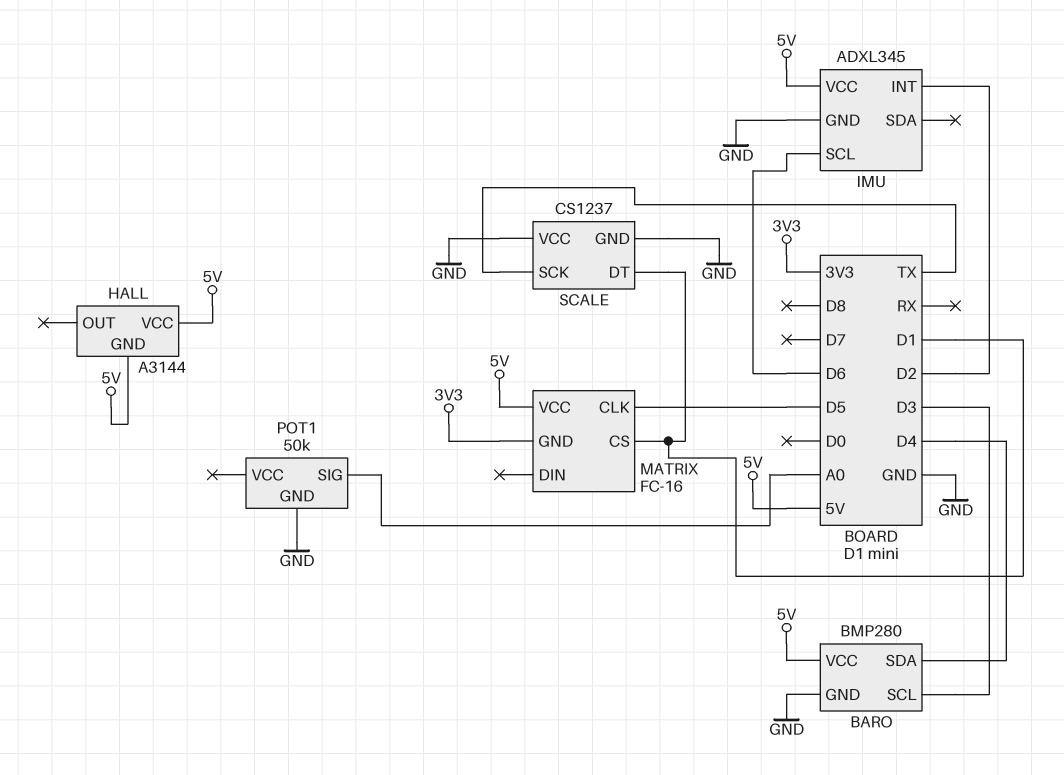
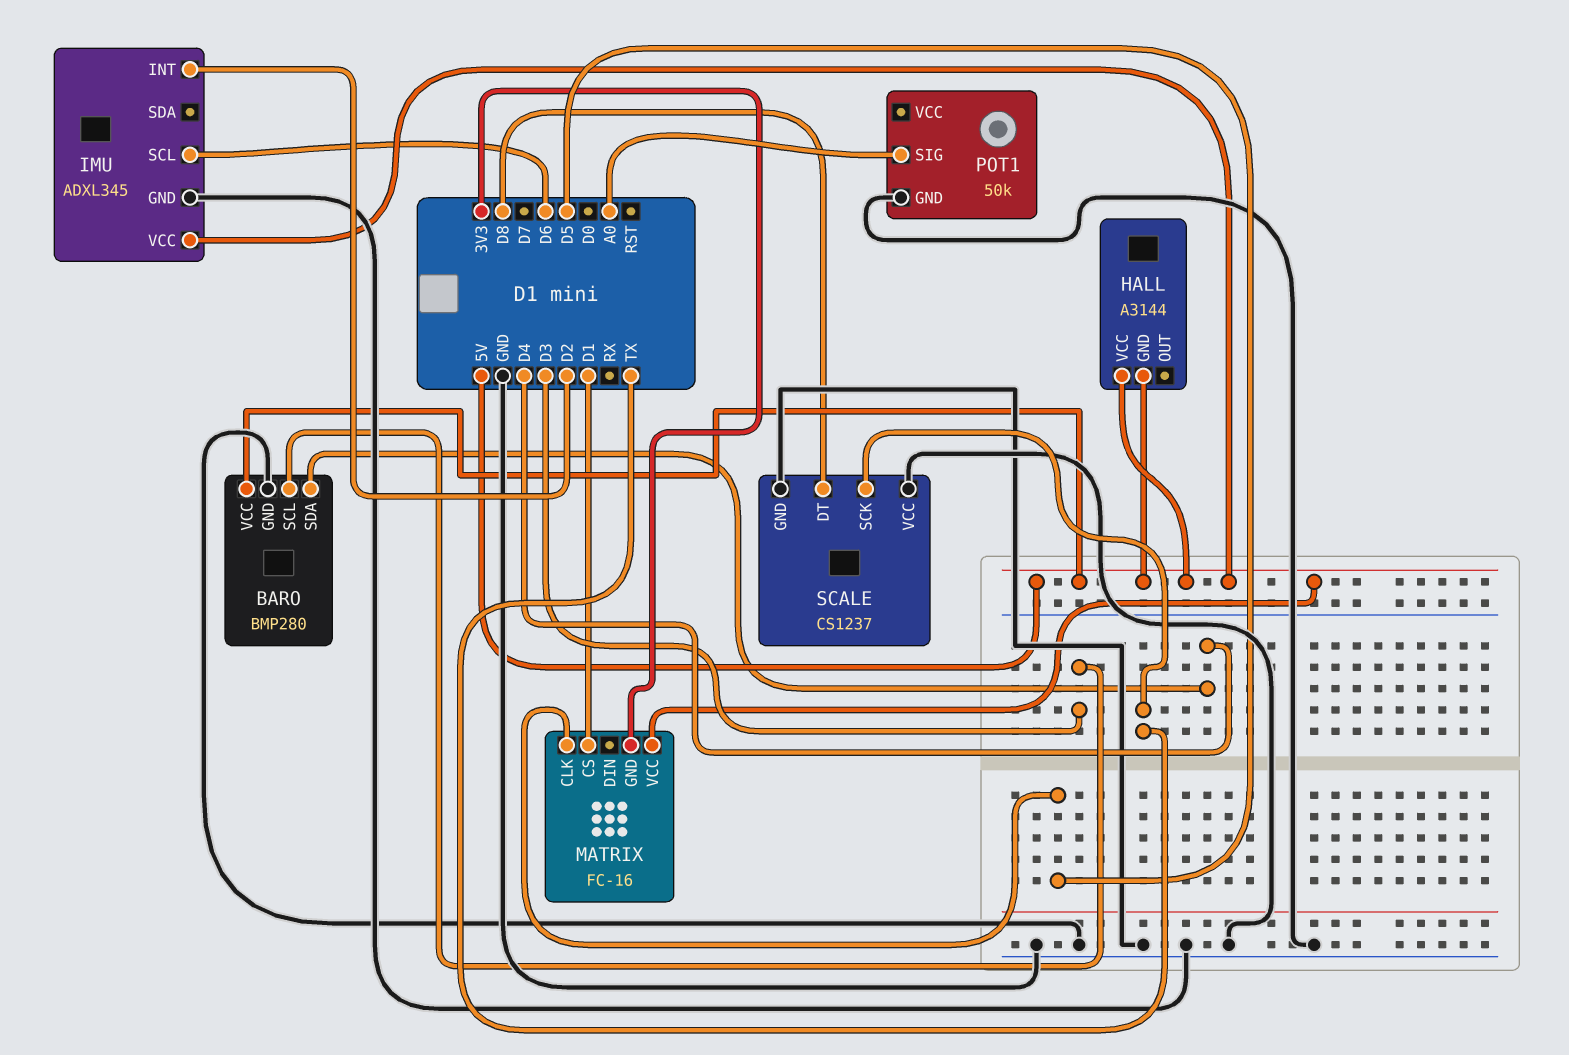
SCALE pin DT: D1 -> D8

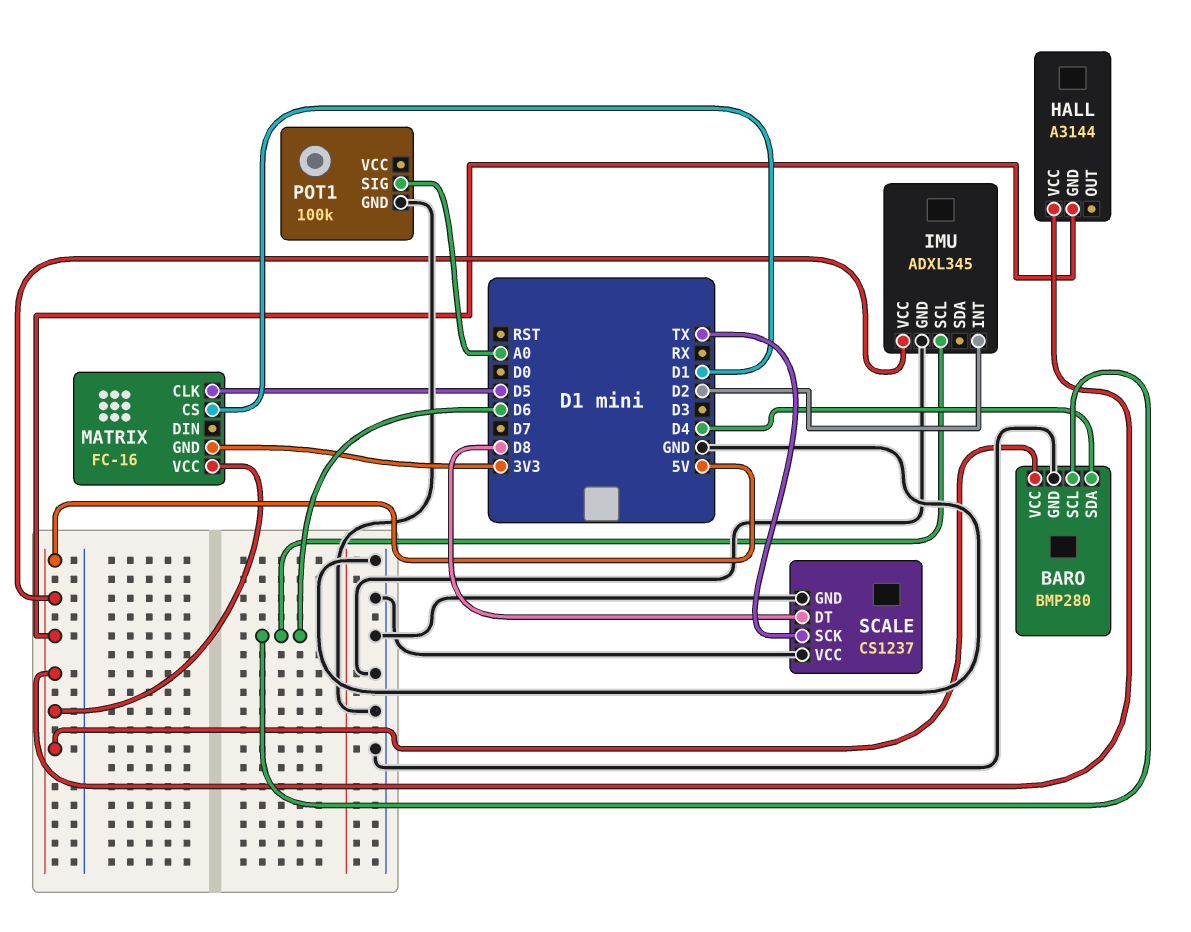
BARO pin SCL: D3 -> D6
POT1: 50k -> 100k

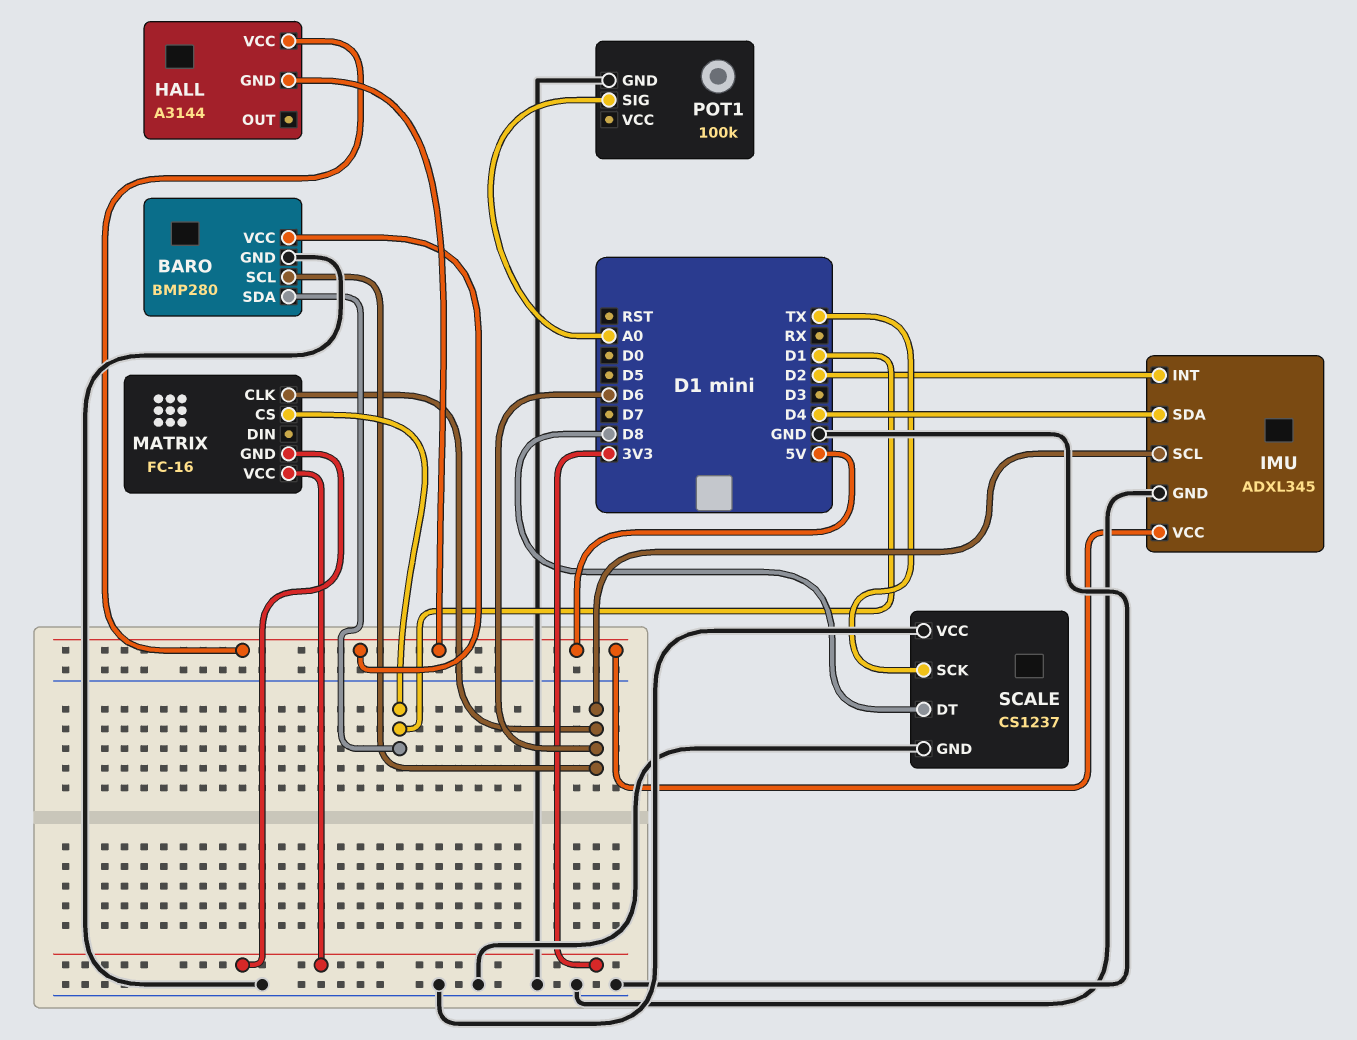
BARO pin SDA: D4 -> D1
IMU pin SDA: none -> D4
MATRIX pin CLK: D5 -> D6
MATRIX pin VCC: 5V -> 3V3

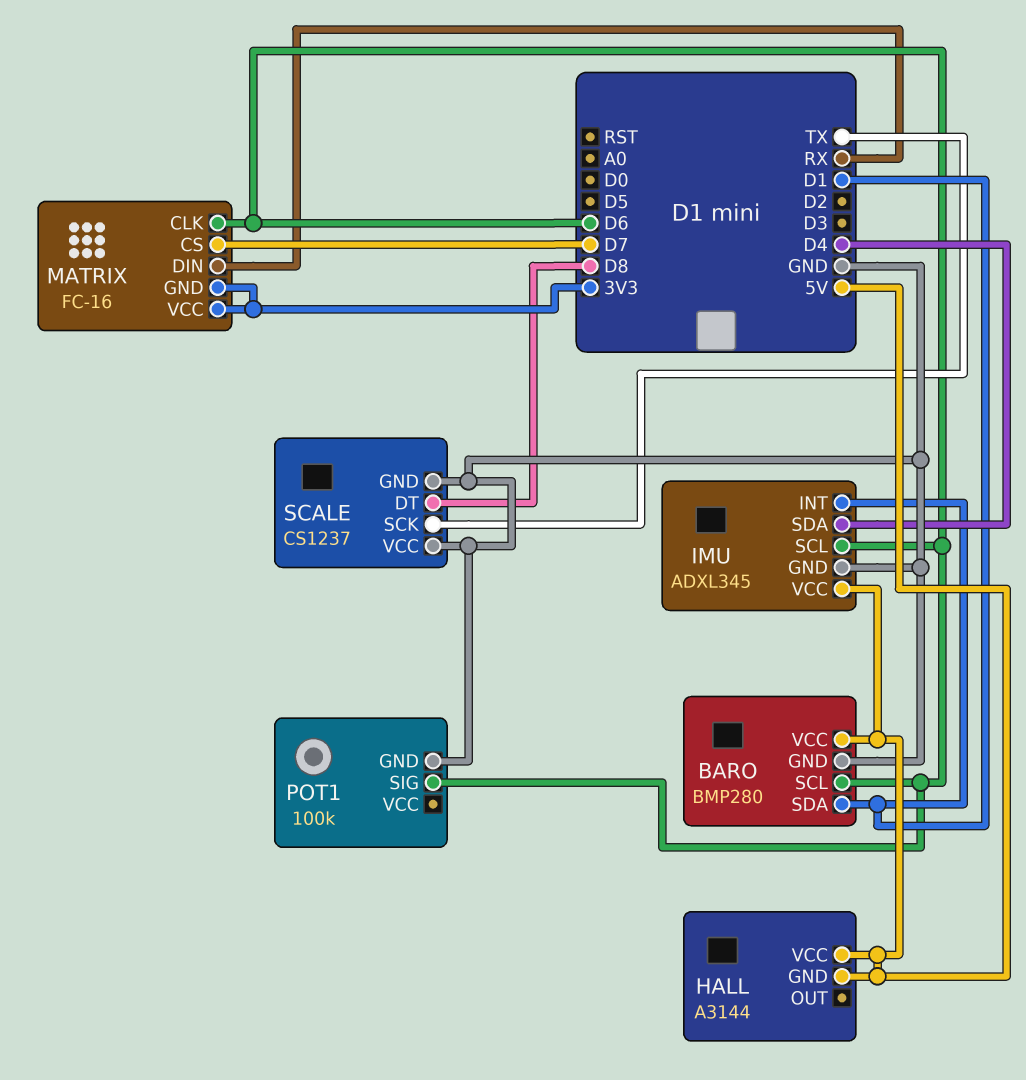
IMU pin INT: D2 -> D1
MATRIX pin CS: D1 -> D7
MATRIX pin DIN: none -> RX
POT1 pin SIG: A0 -> D6

